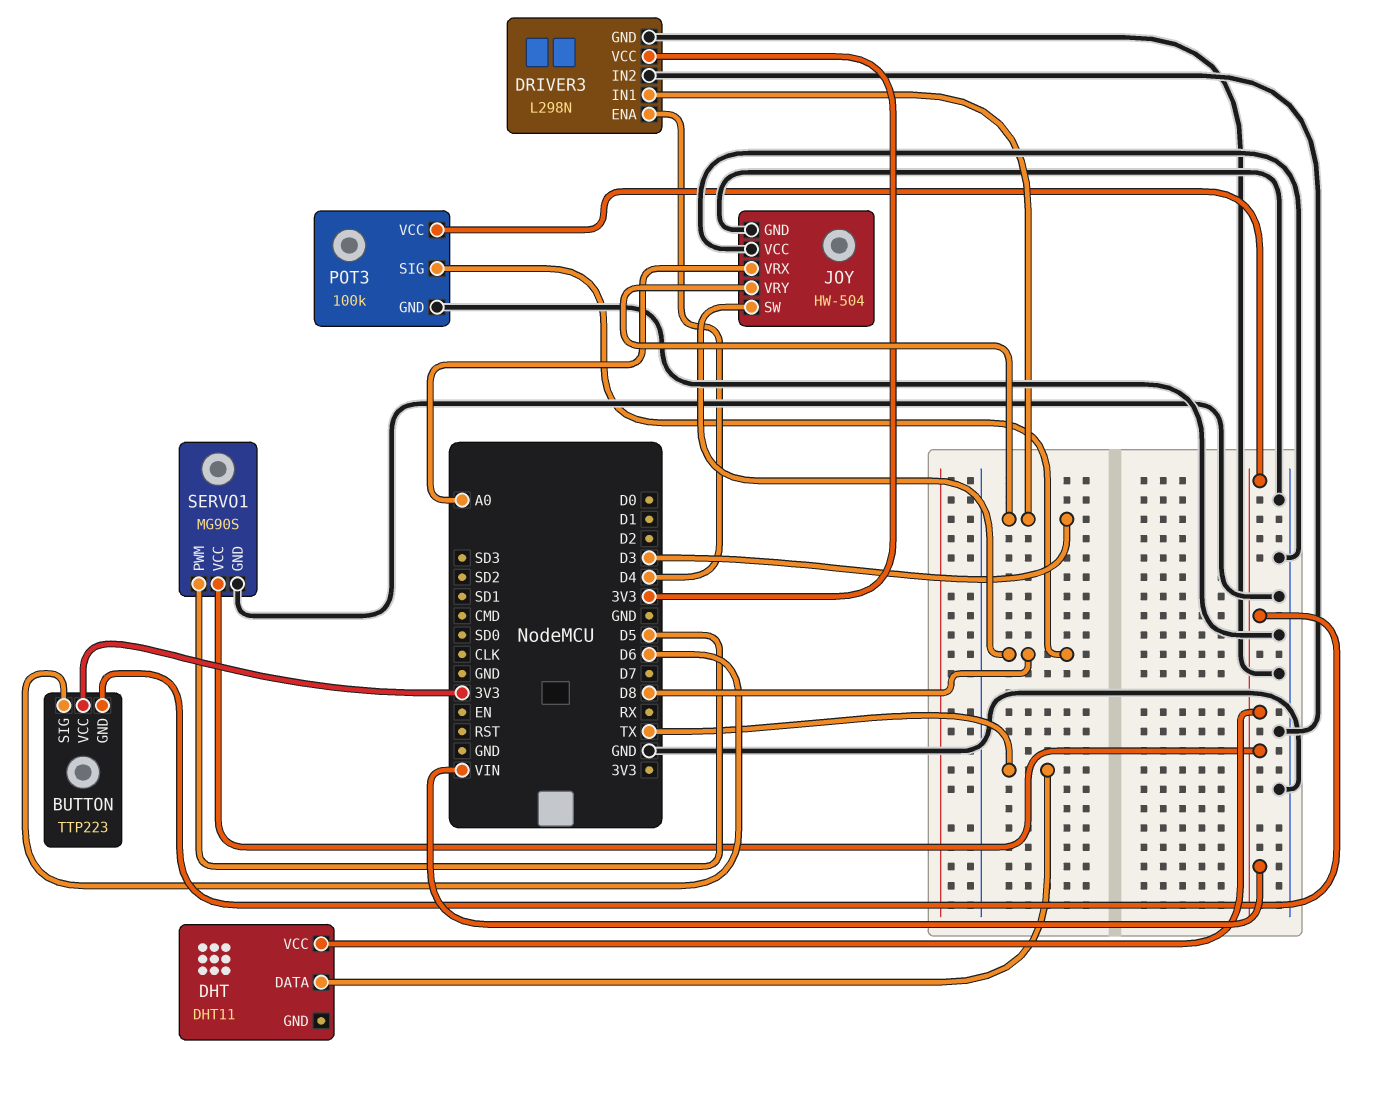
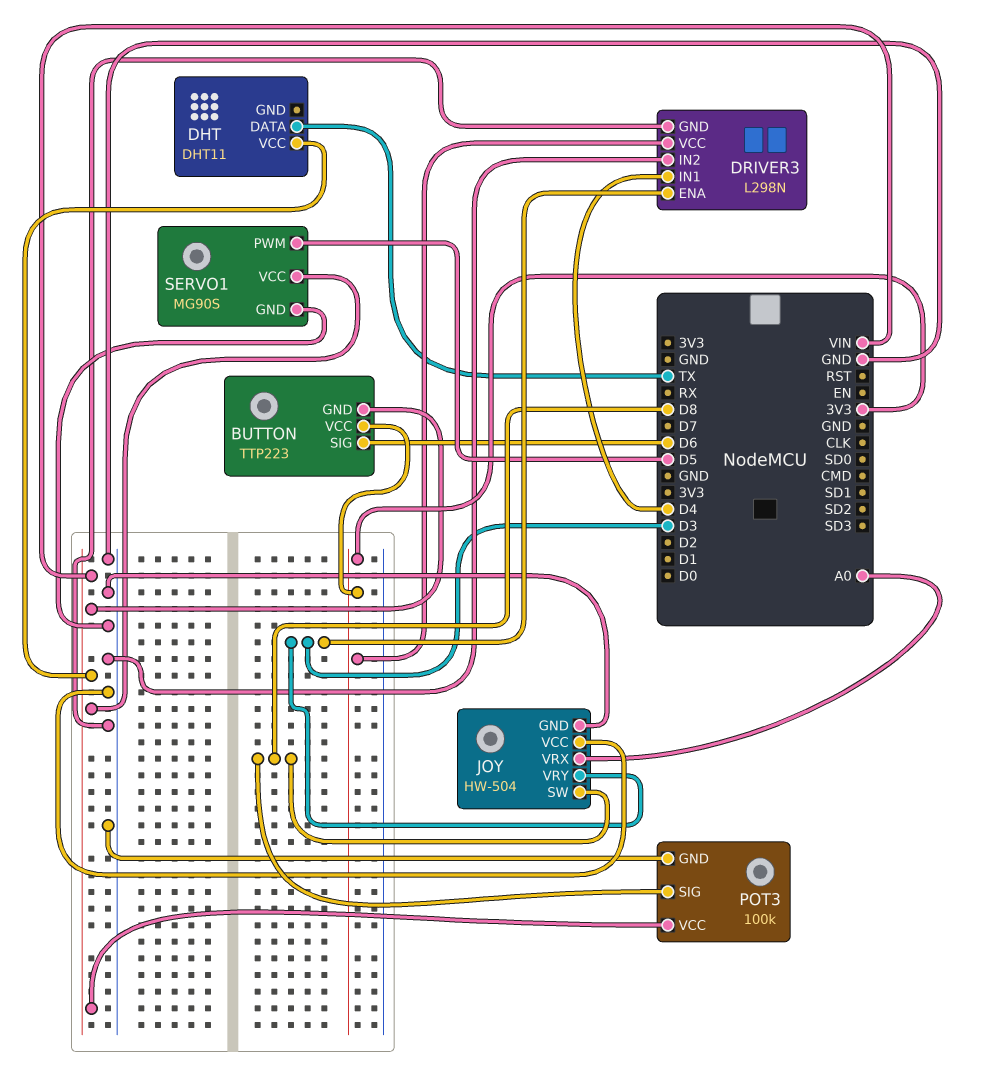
DRIVER3 pin ENA: D4 -> D3
DRIVER3 pin IN1: D3 -> D4

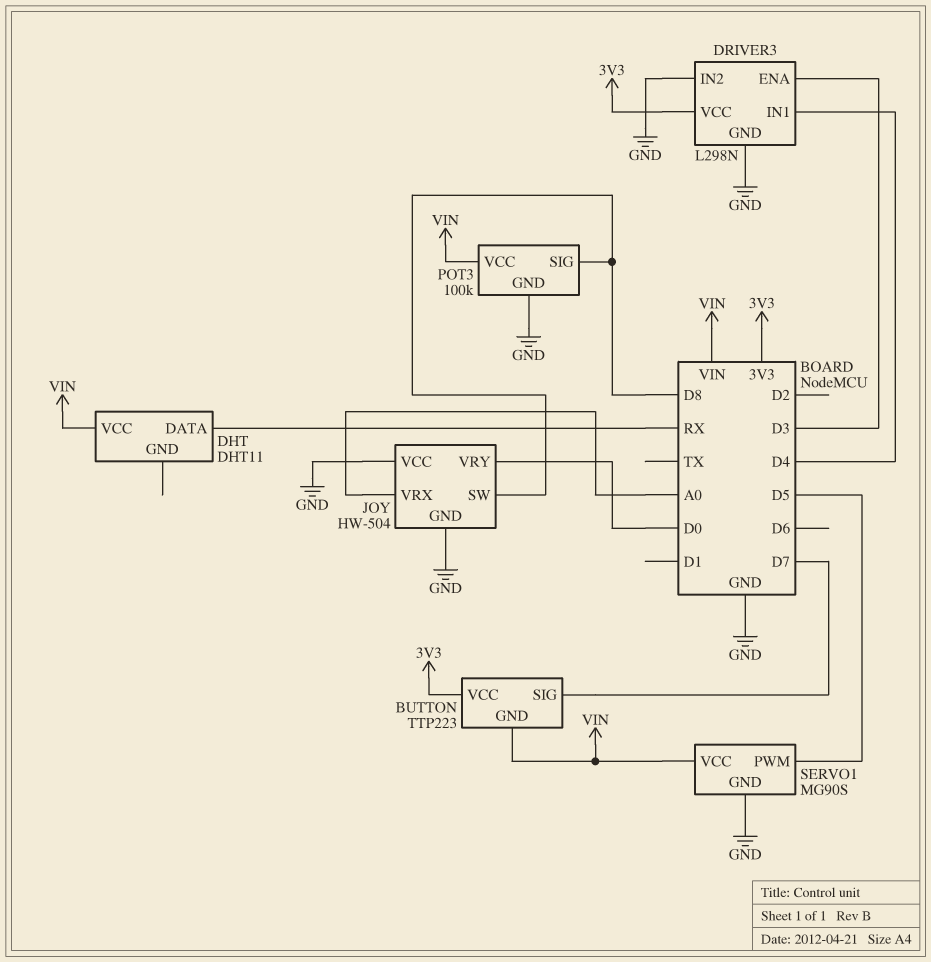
BUTTON pin SIG: D6 -> D7
DHT pin DATA: TX -> RX
JOY pin VRY: D3 -> D0

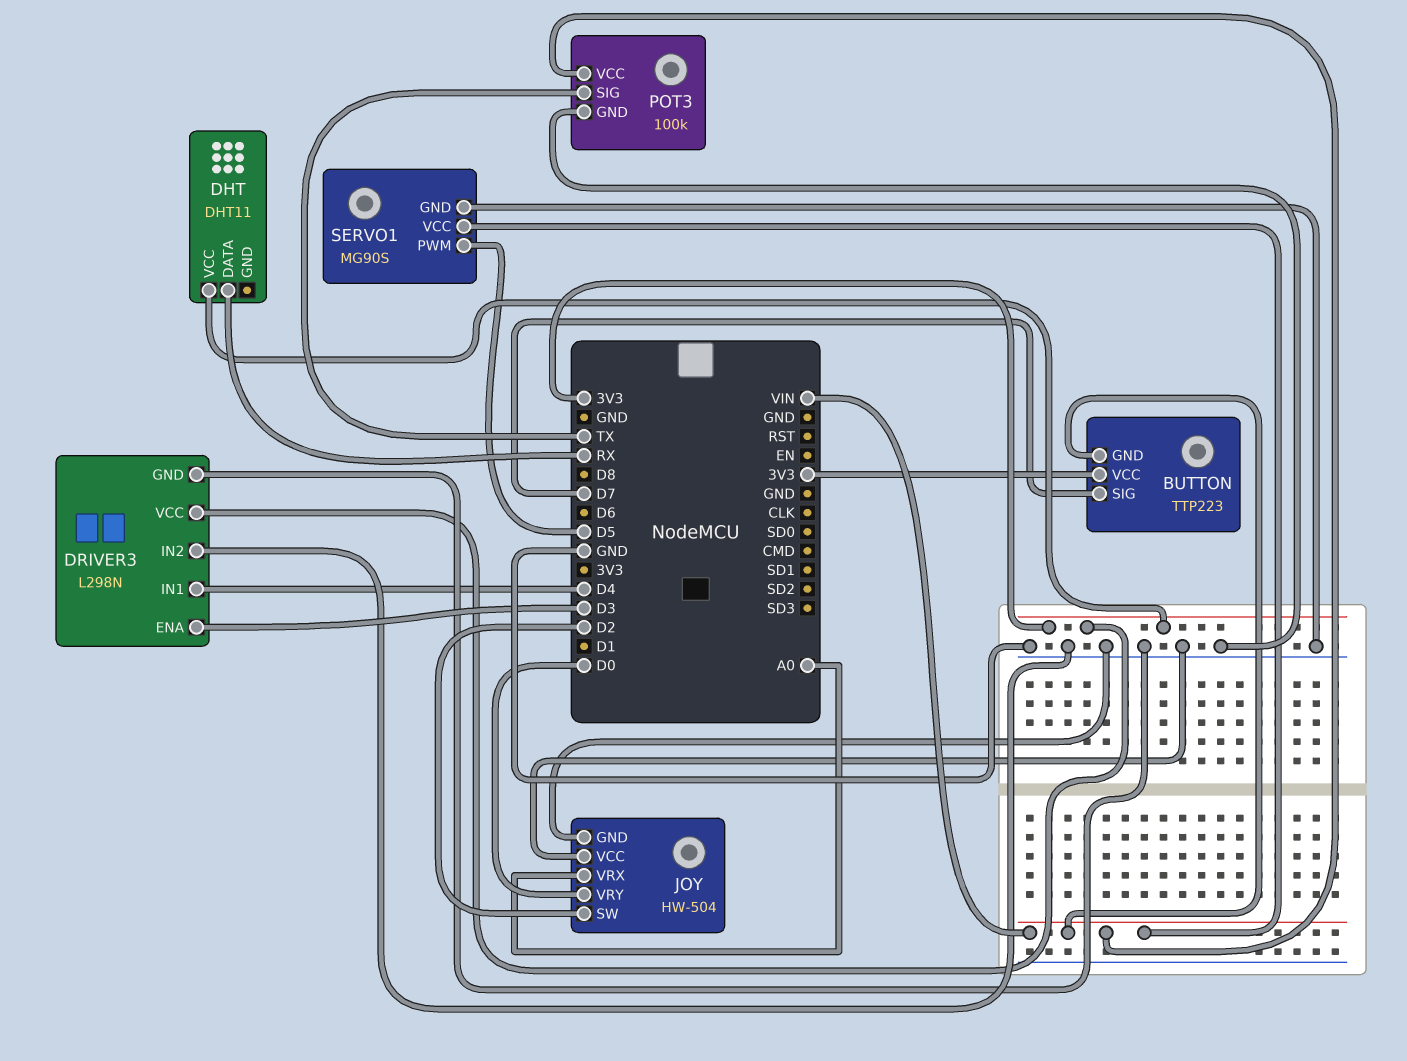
DHT pin VCC: VIN -> 3V3
JOY pin SW: D8 -> D2
POT3 pin SIG: D8 -> TX

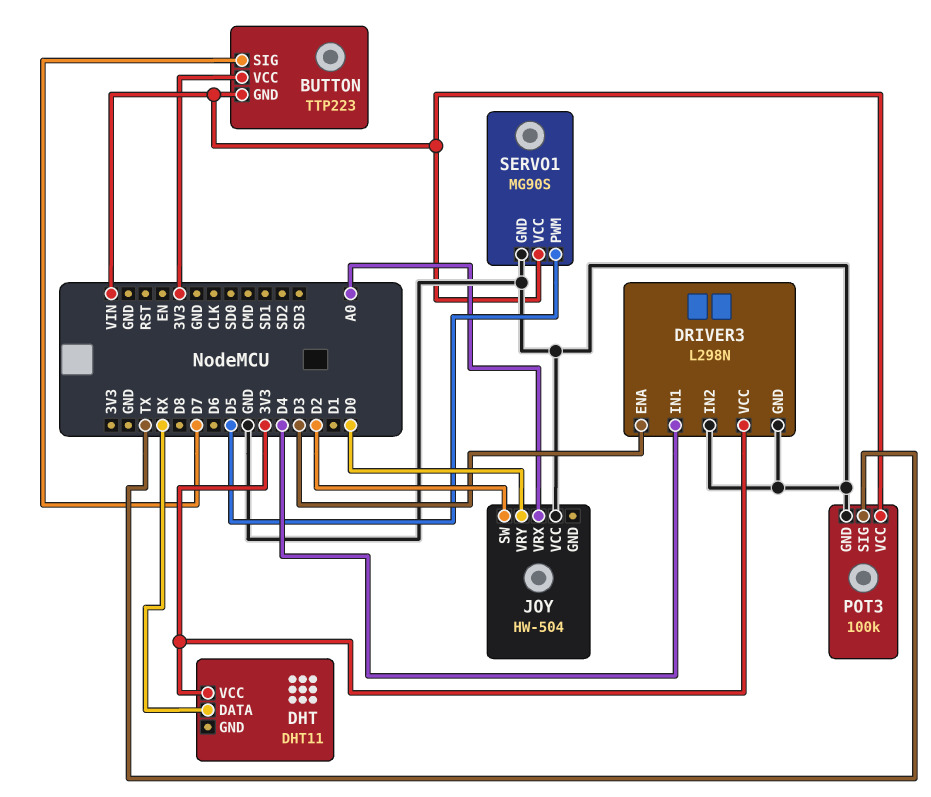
JOY pin GND: GND -> none

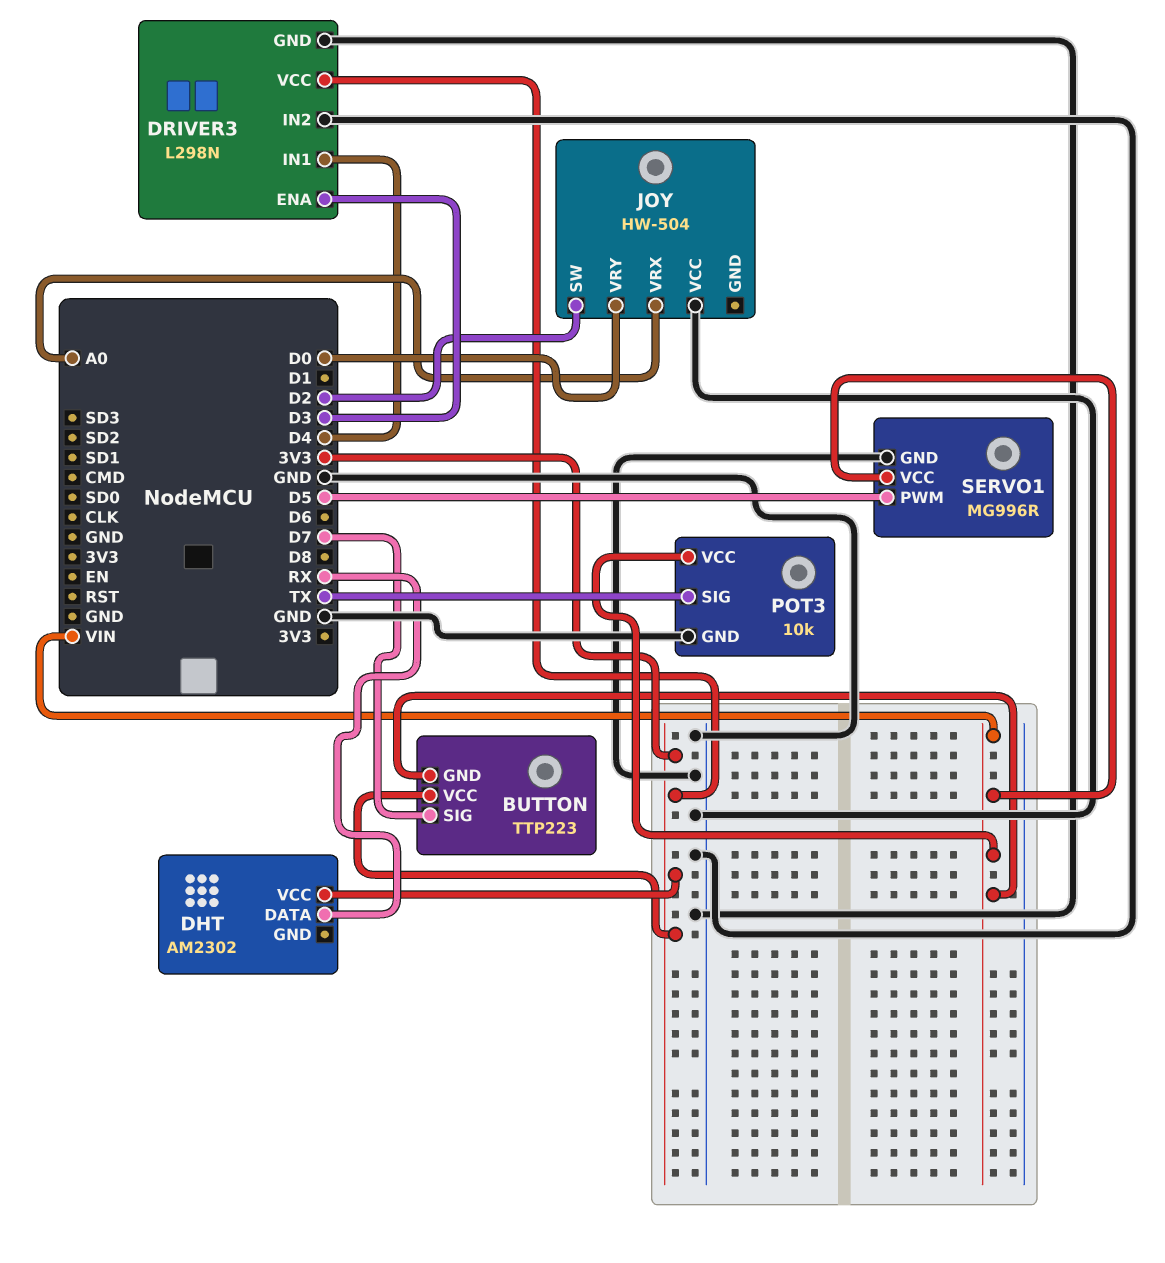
DHT: DHT11 -> AM2302
POT3: 100k -> 10k
SERVO1: MG90S -> MG996R

